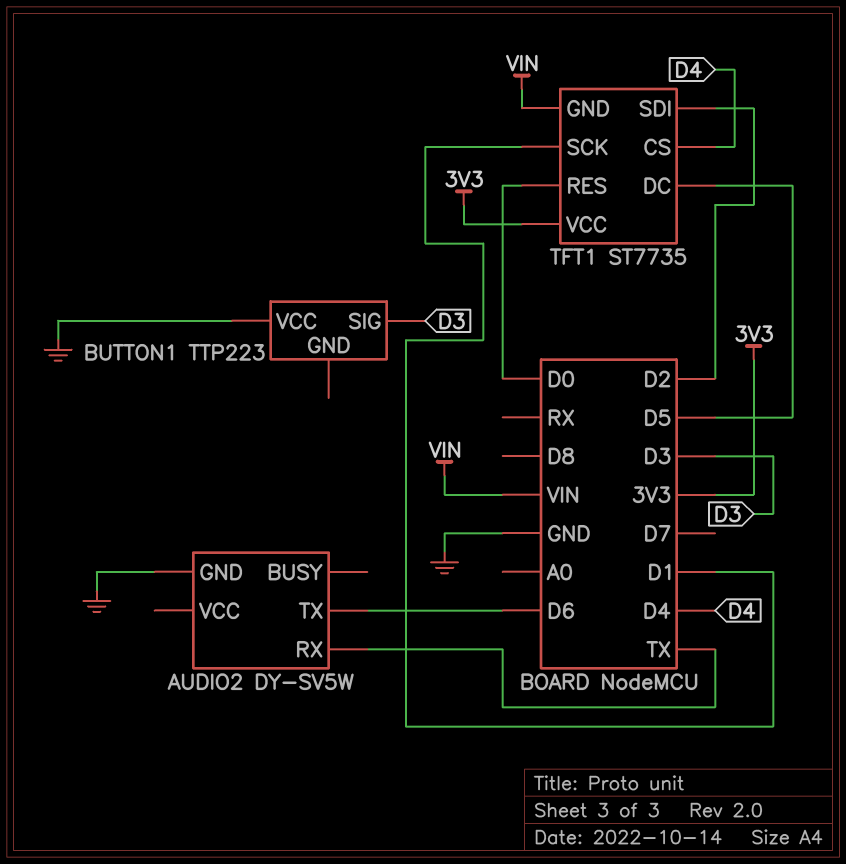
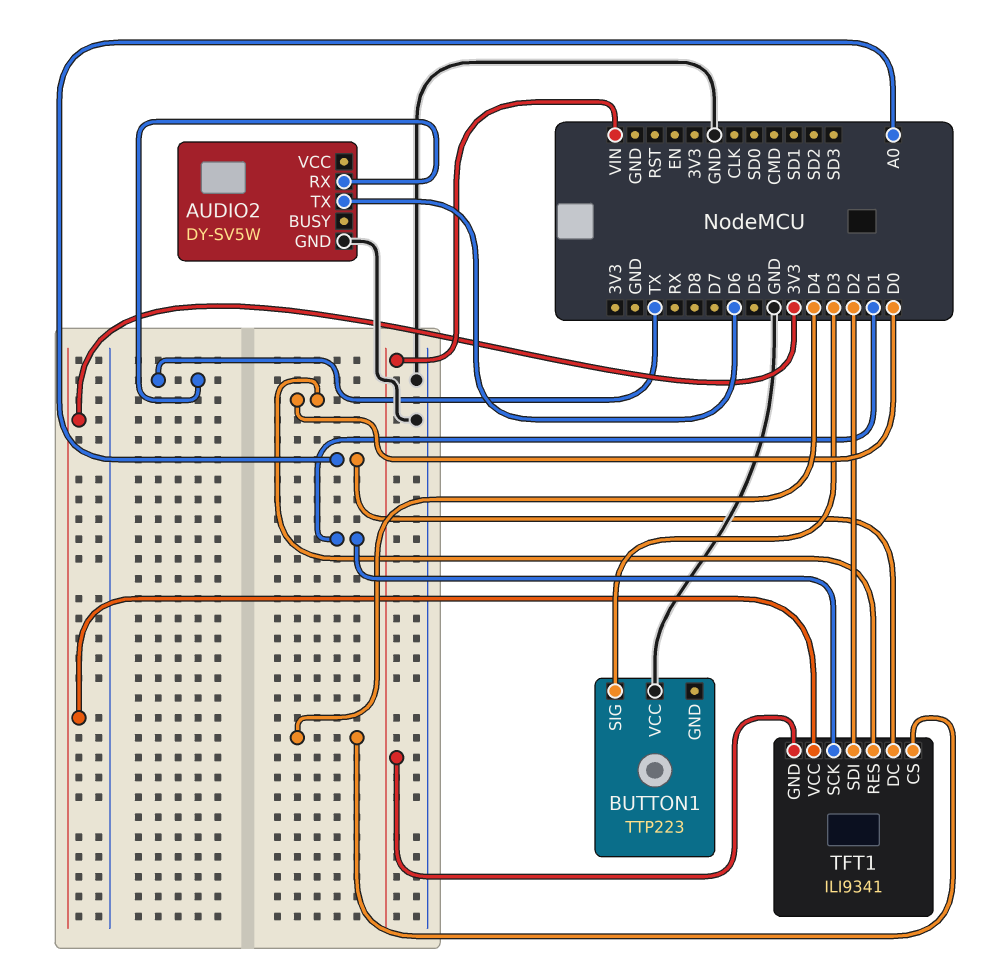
TFT1: ST7735 -> ILI9341
TFT1 pin DC: D5 -> A0

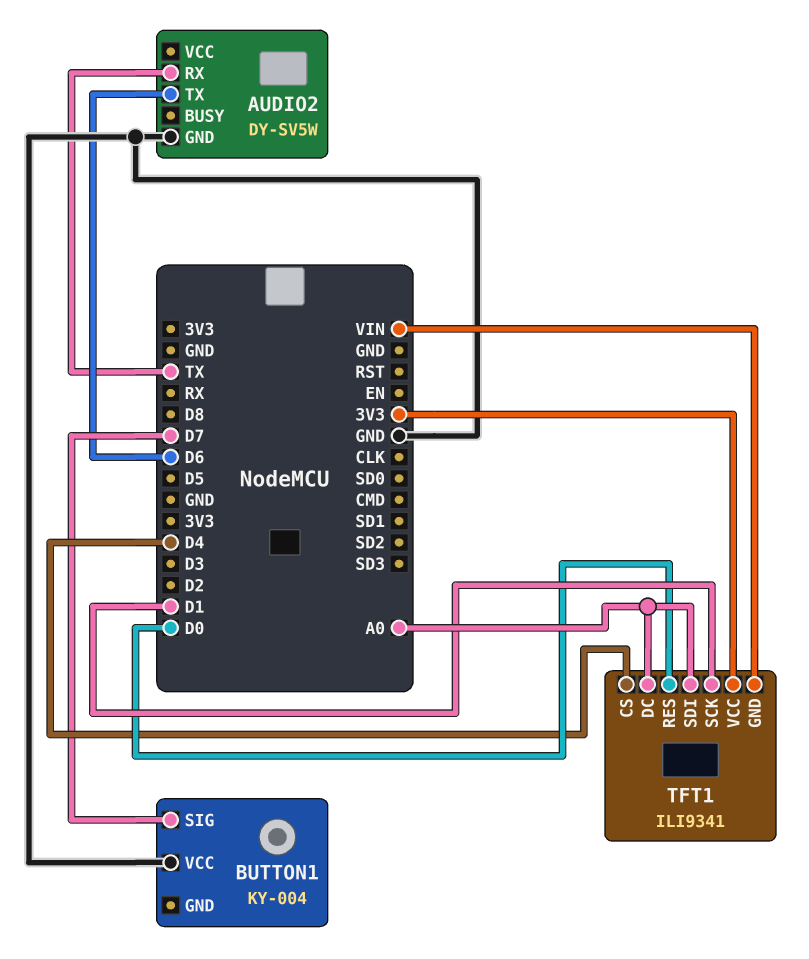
BUTTON1: TTP223 -> KY-004
BUTTON1 pin SIG: D3 -> D7
TFT1 pin SDI: D2 -> A0

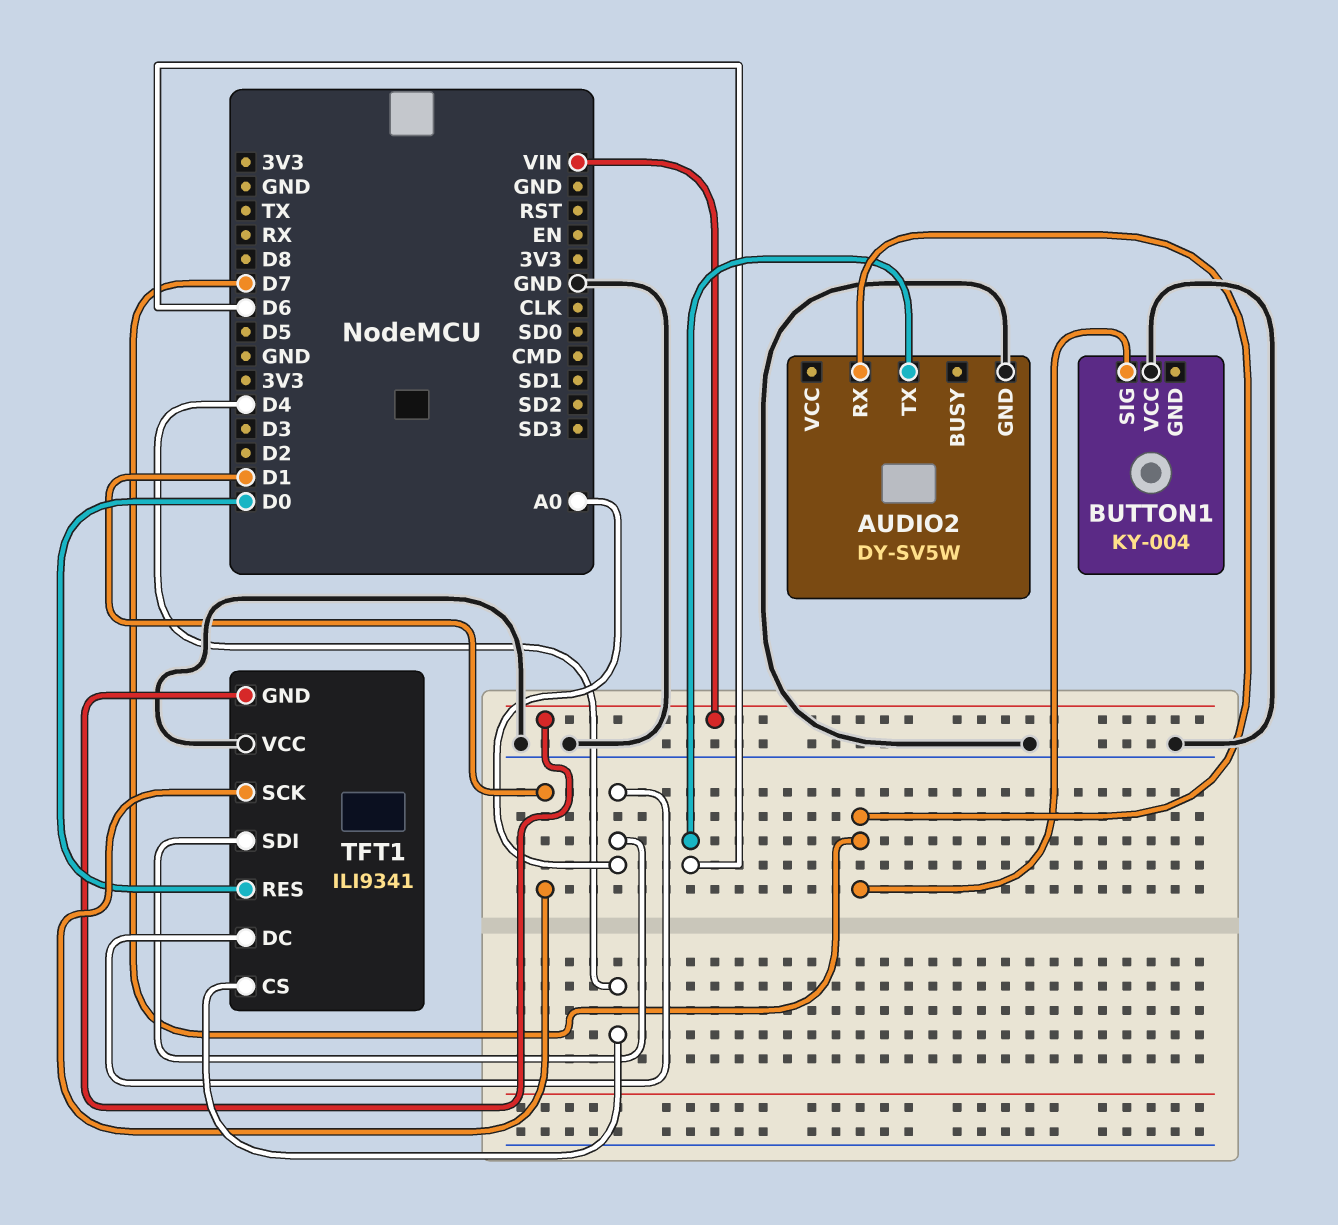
AUDIO2 pin RX: TX -> D7
TFT1 pin VCC: 3V3 -> GND

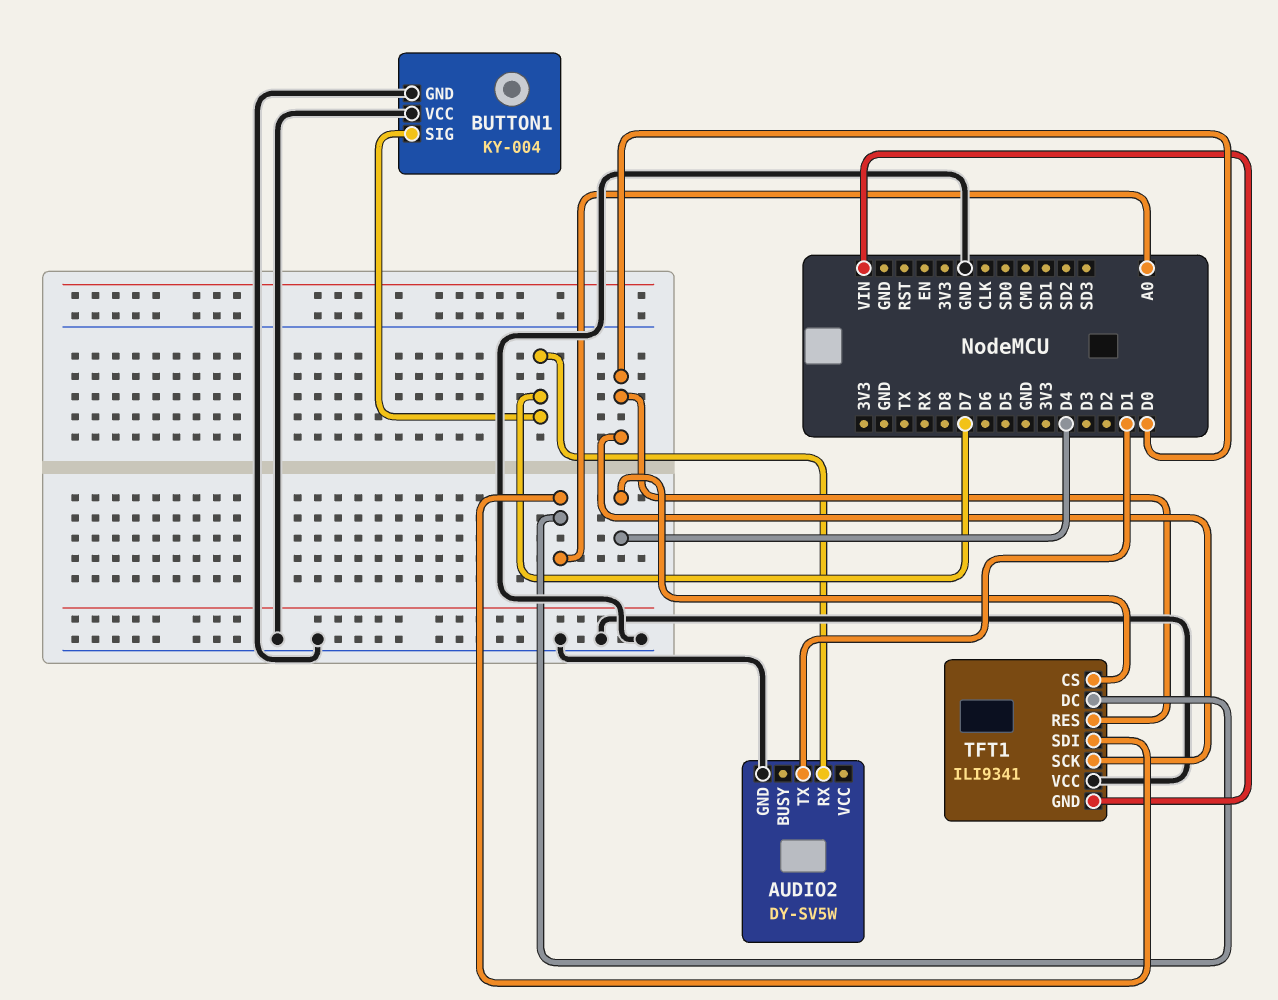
AUDIO2 pin TX: D6 -> D1
BUTTON1 pin GND: none -> GND
TFT1 pin SCK: D1 -> D0

